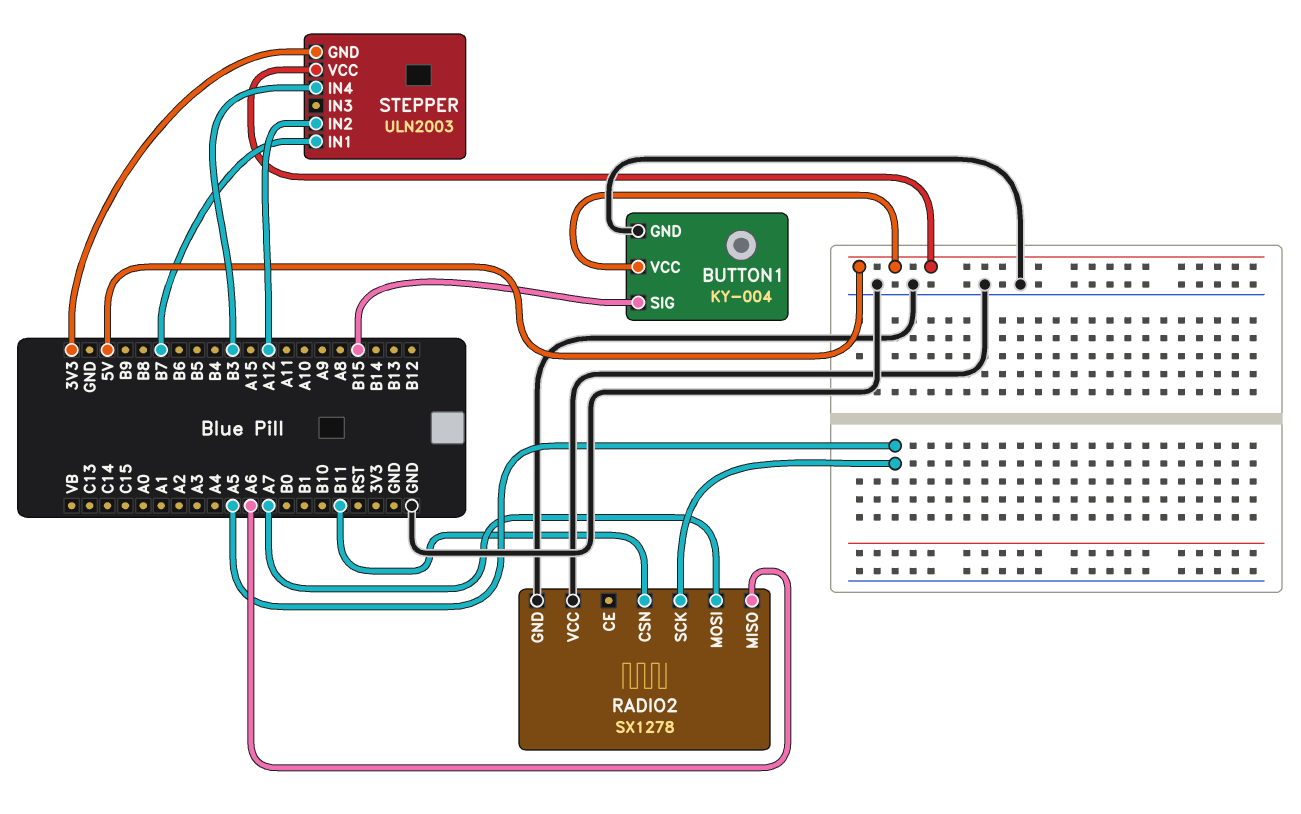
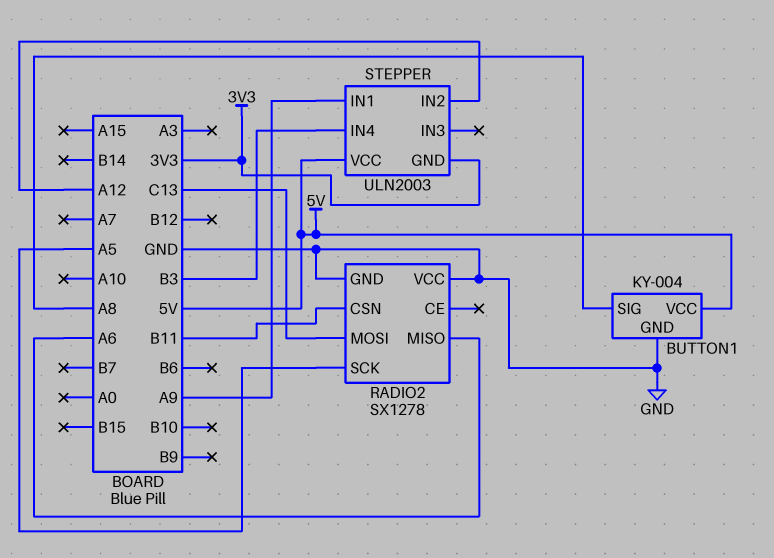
BUTTON1 pin SIG: B15 -> A8
RADIO2 pin MOSI: A7 -> C13
STEPPER pin IN1: B7 -> A9

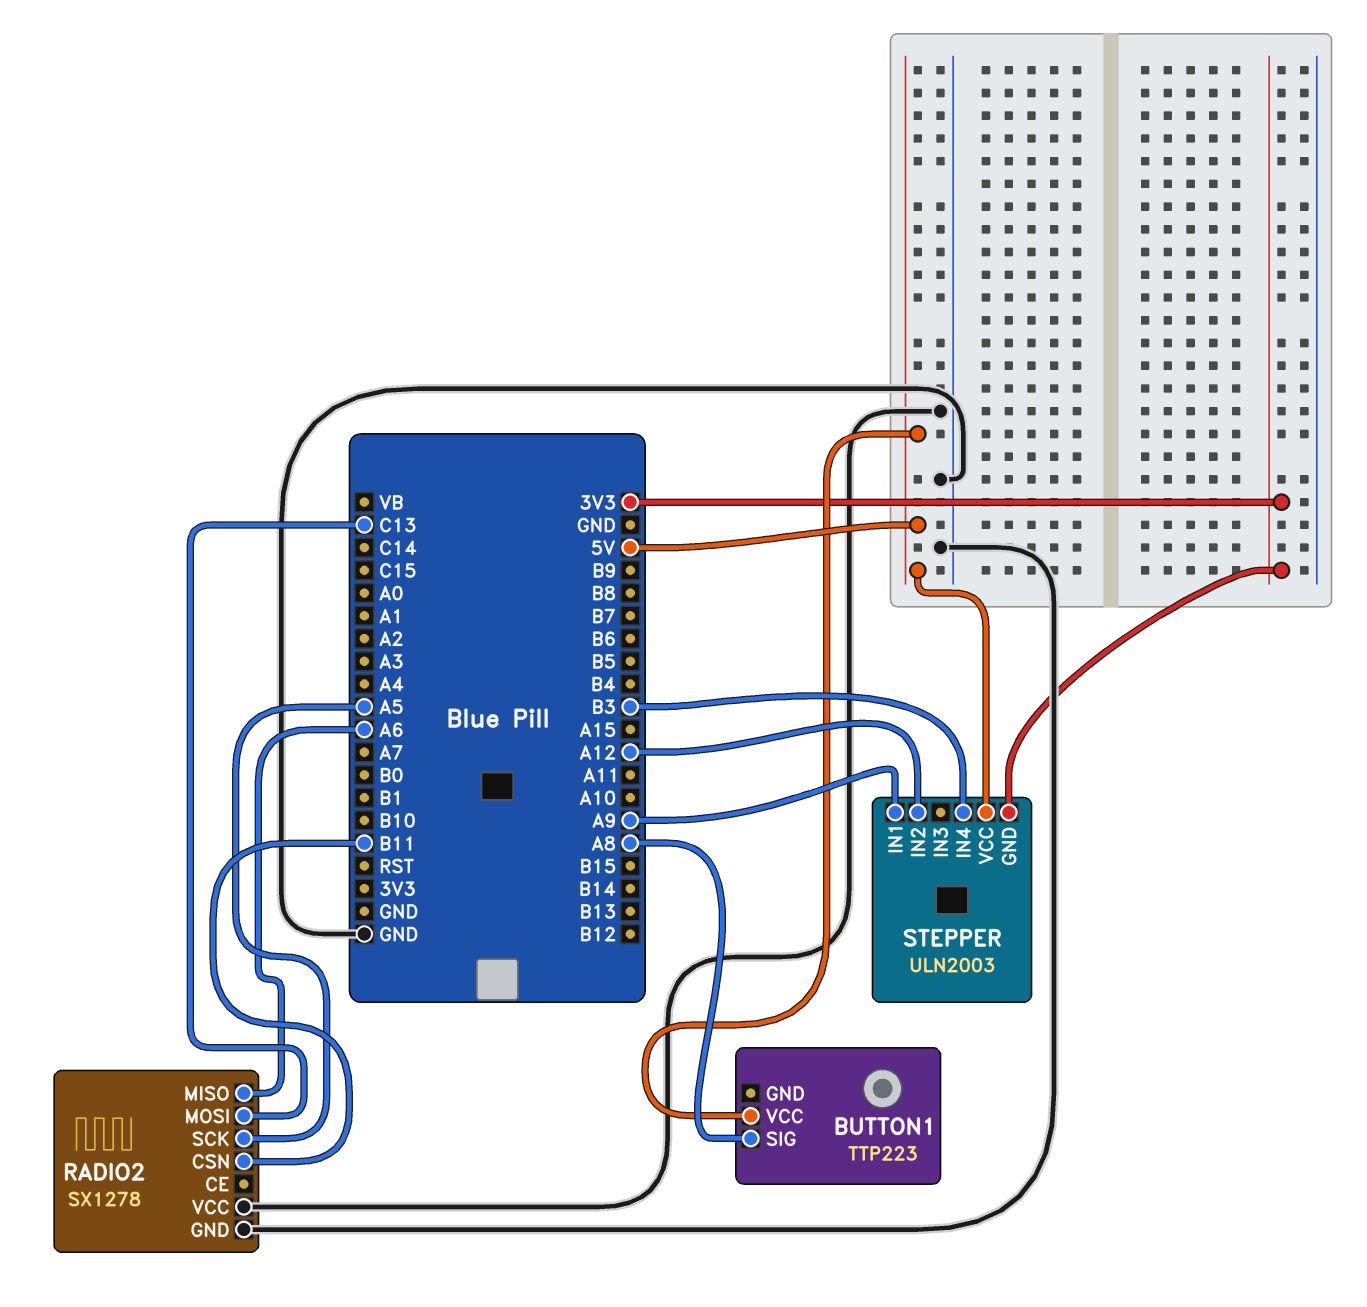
BUTTON1: KY-004 -> TTP223
BUTTON1 pin GND: GND -> none

